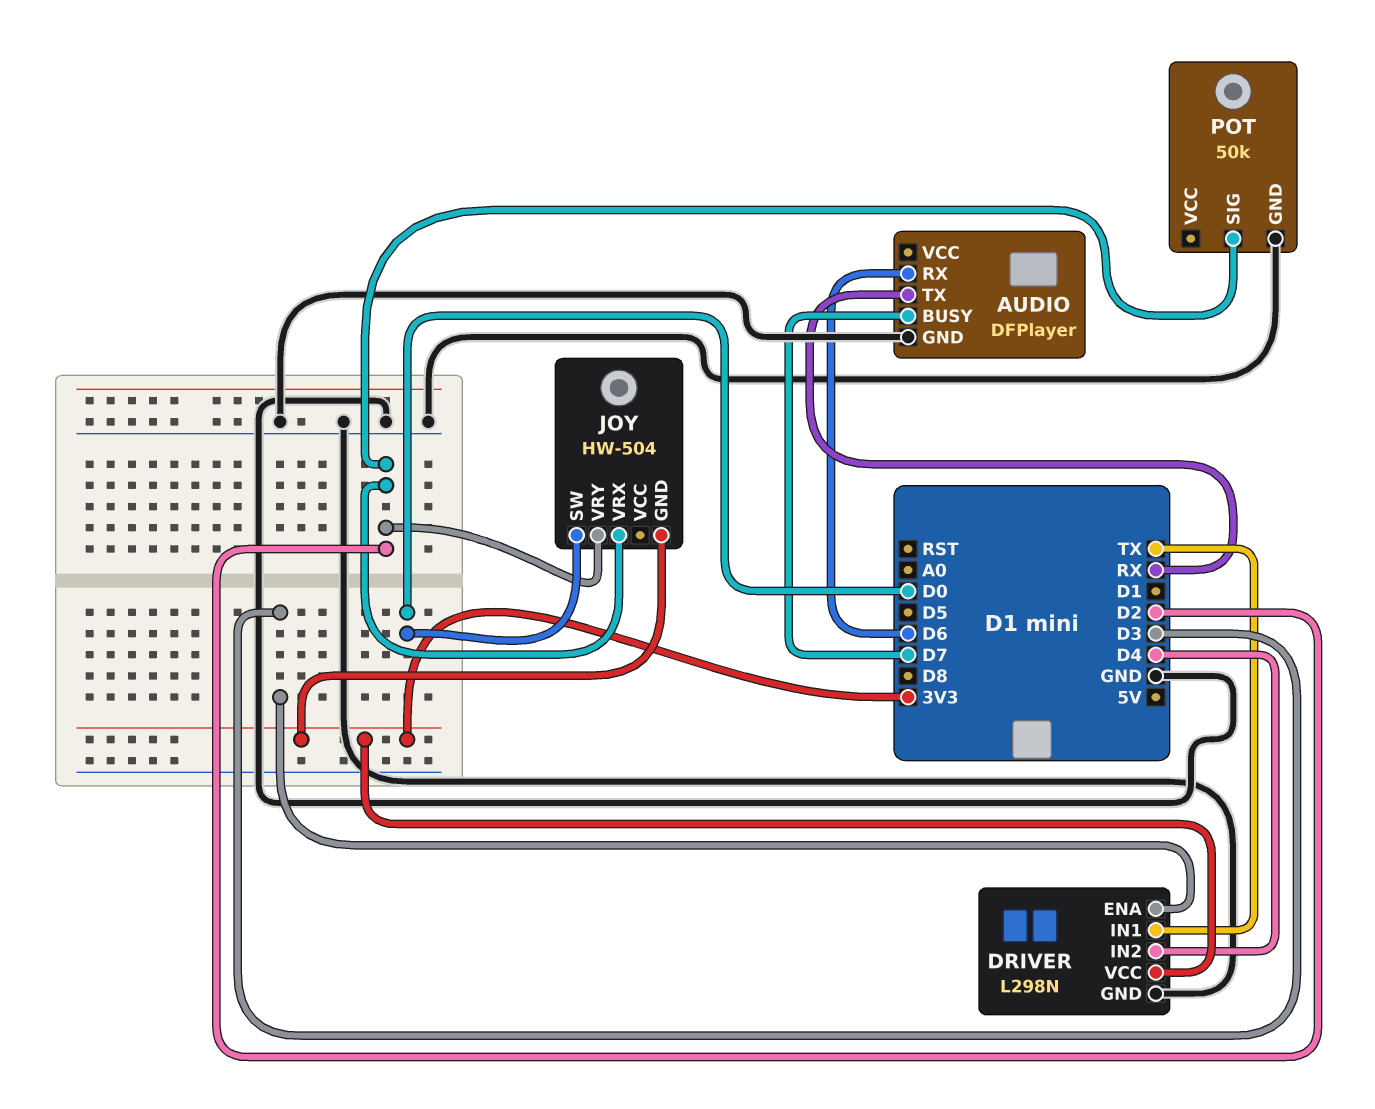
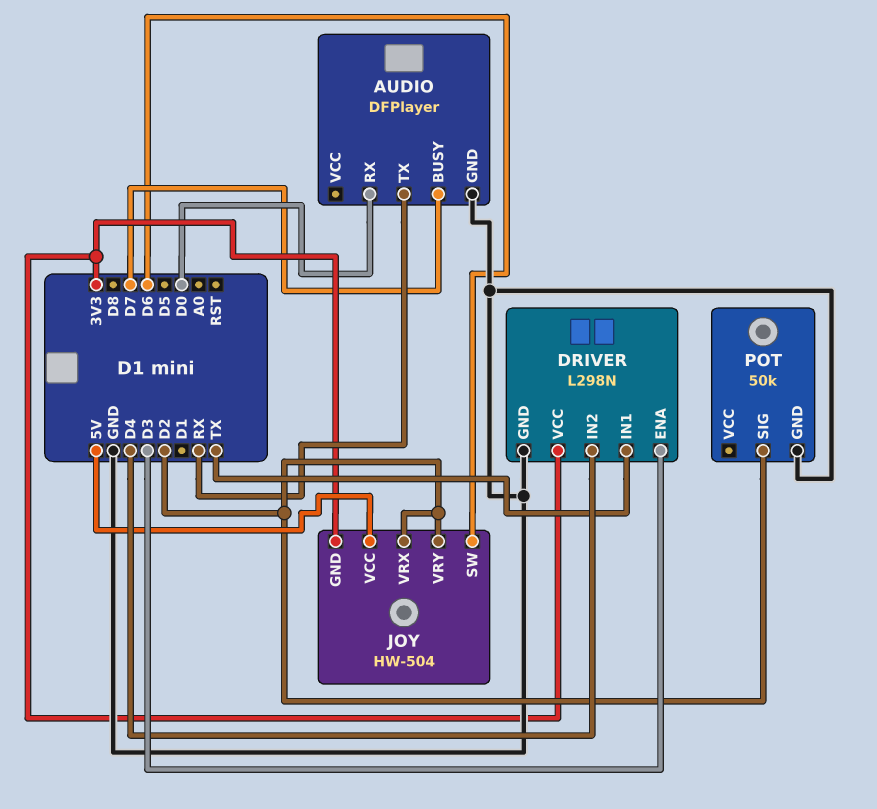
AUDIO pin RX: D6 -> D0
JOY pin SW: D0 -> D6
JOY pin VCC: none -> 5V

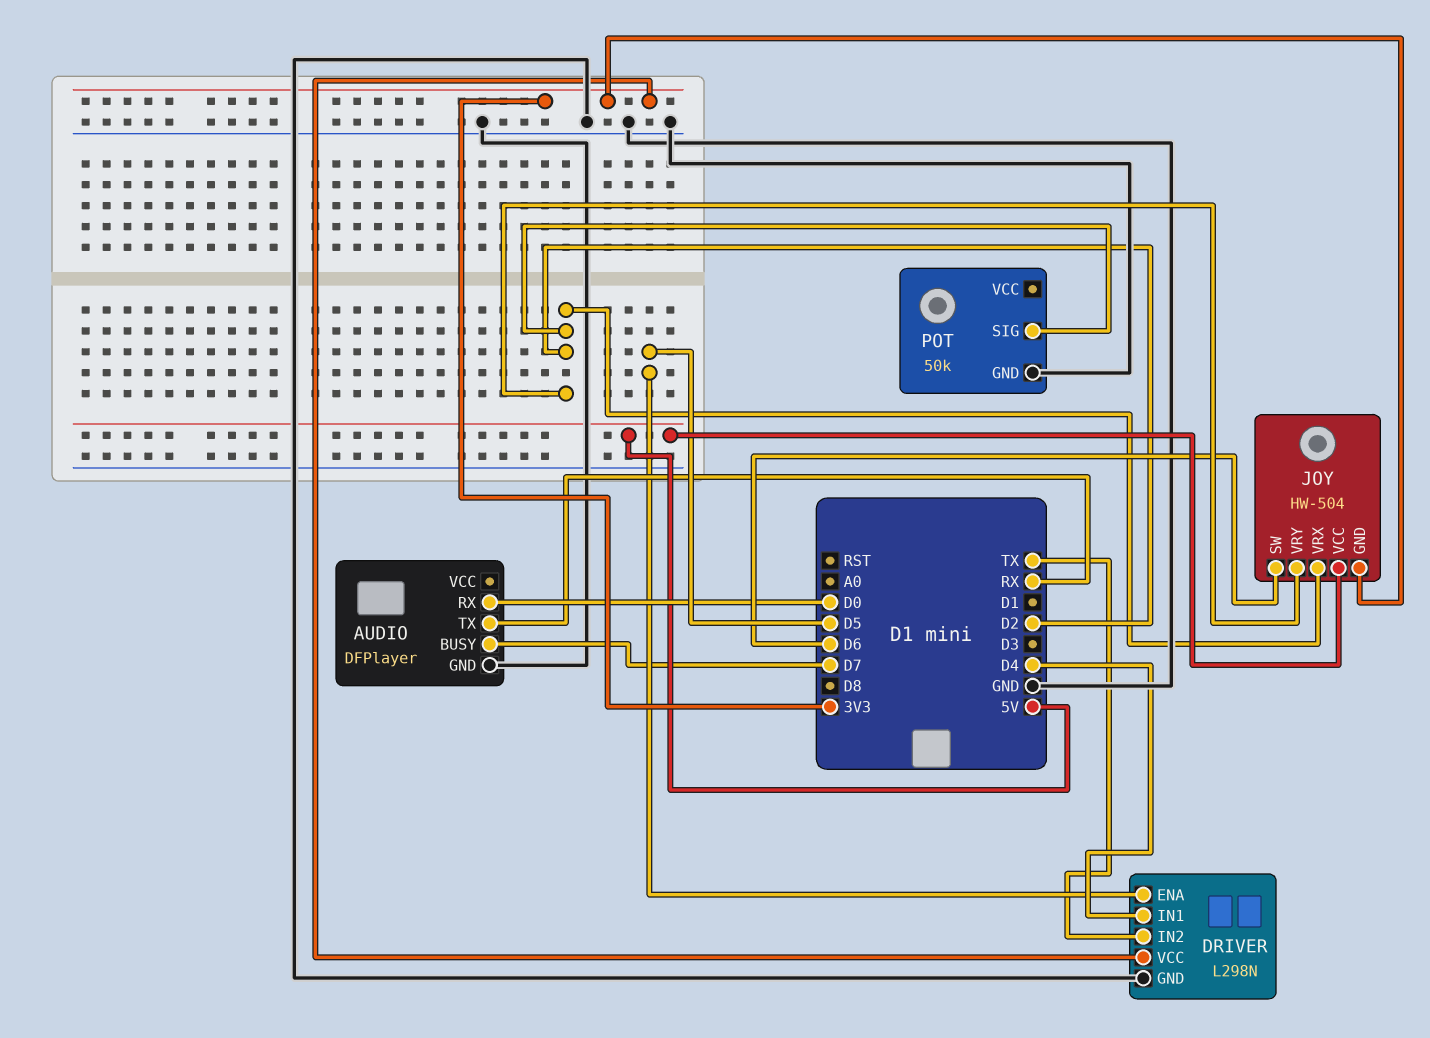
DRIVER pin ENA: D3 -> D5
DRIVER pin IN1: TX -> D4
DRIVER pin IN2: D4 -> TX

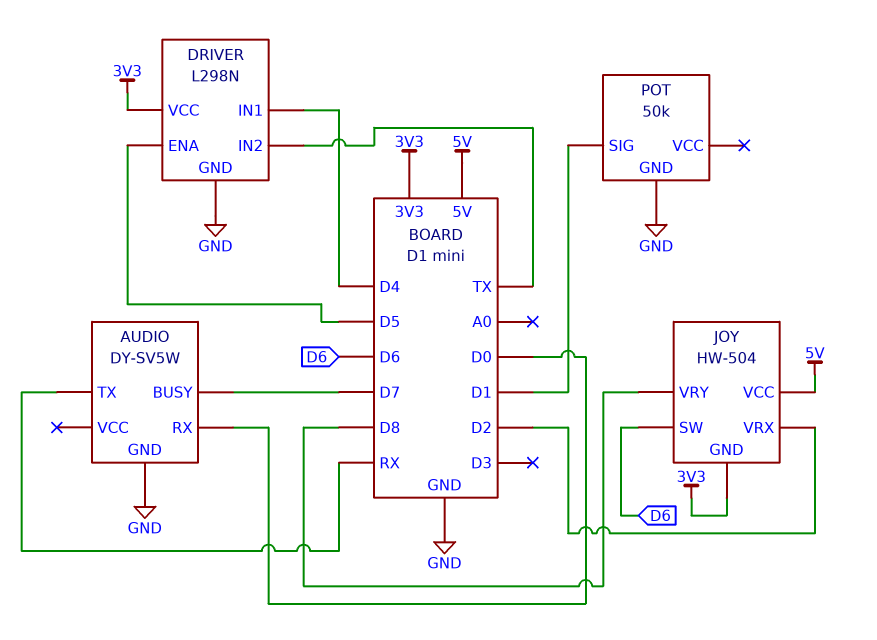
AUDIO: DFPlayer -> DY-SV5W
JOY pin VRY: D2 -> D8
POT pin SIG: D2 -> D1

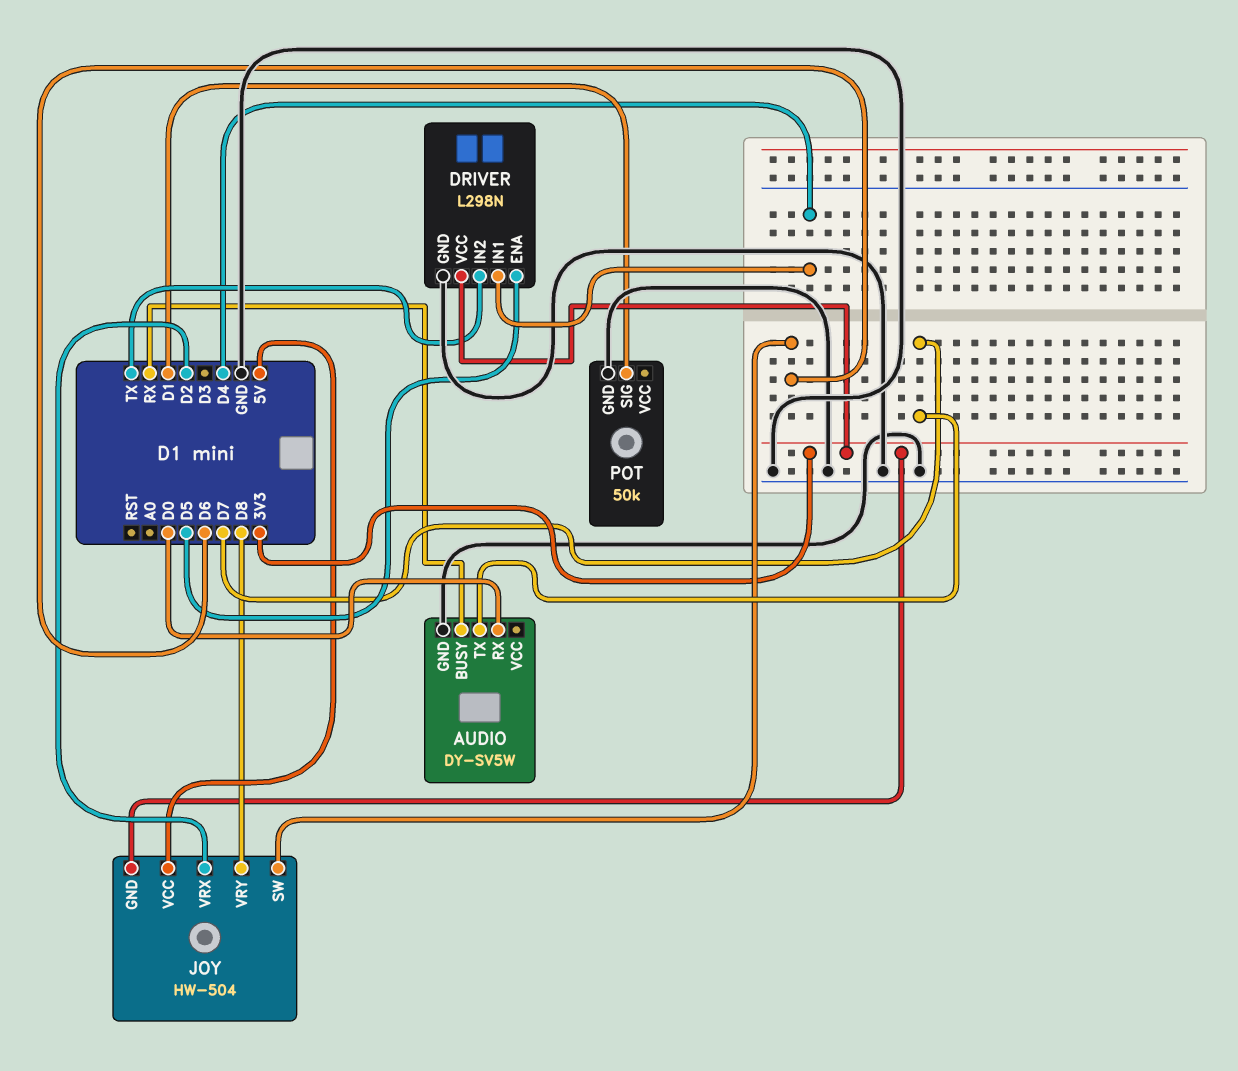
AUDIO pin BUSY: D7 -> RX
AUDIO pin TX: RX -> D7

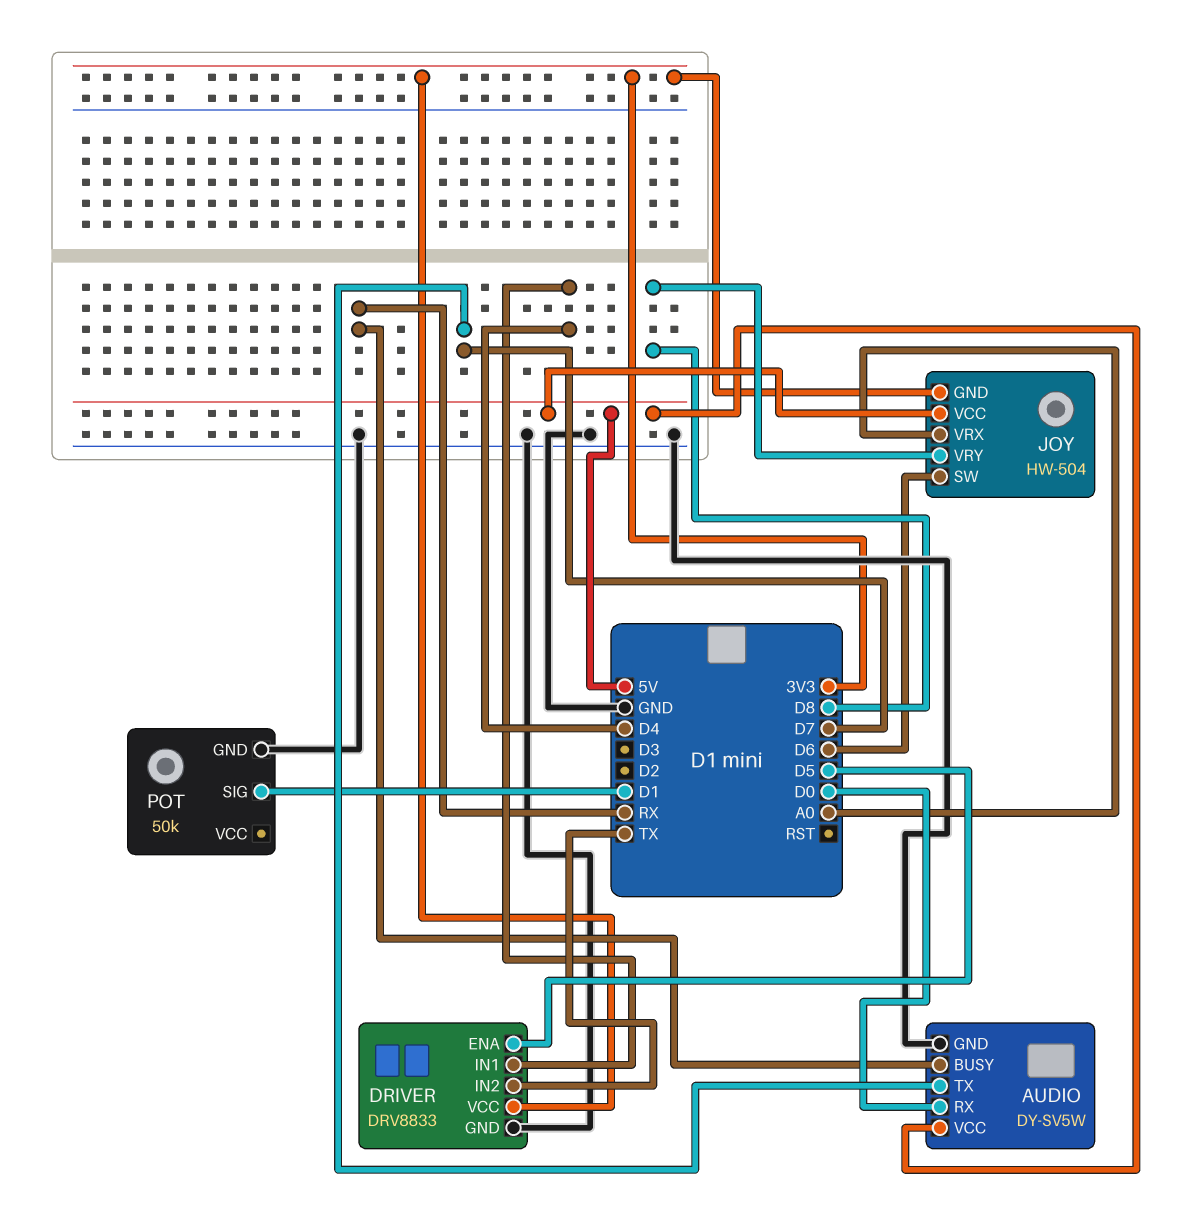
AUDIO pin VCC: none -> 5V
DRIVER: L298N -> DRV8833
JOY pin VRX: D2 -> A0

